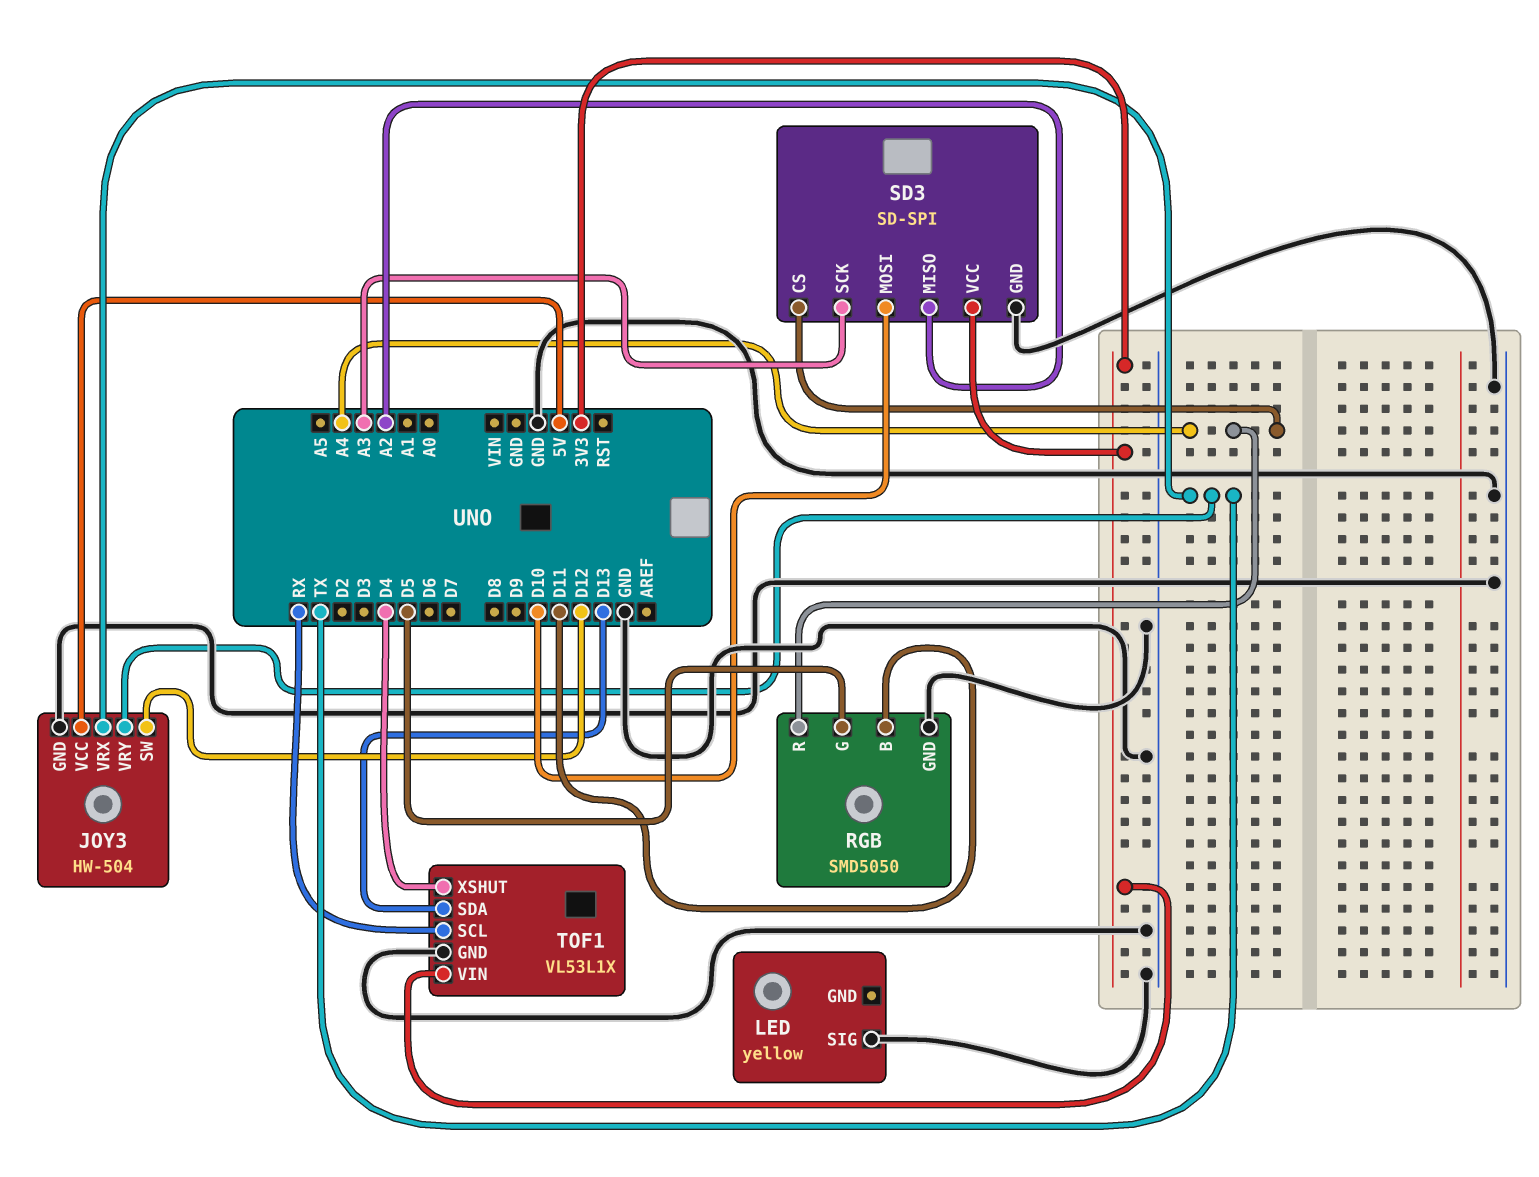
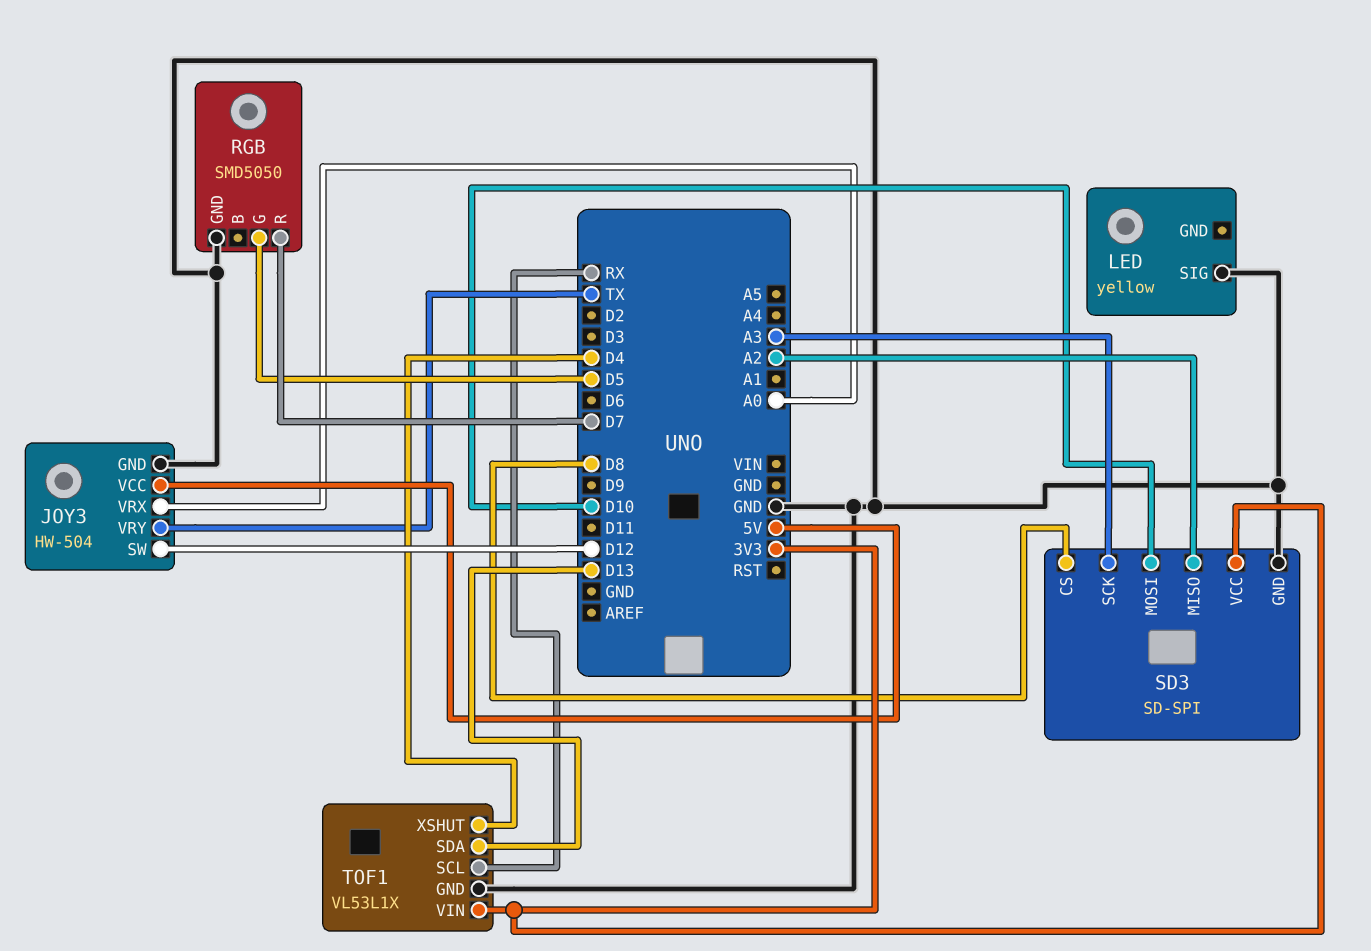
JOY3 pin VRX: TX -> A0
RGB pin B: D11 -> none
RGB pin R: A4 -> D7
SD3 pin CS: A4 -> D8

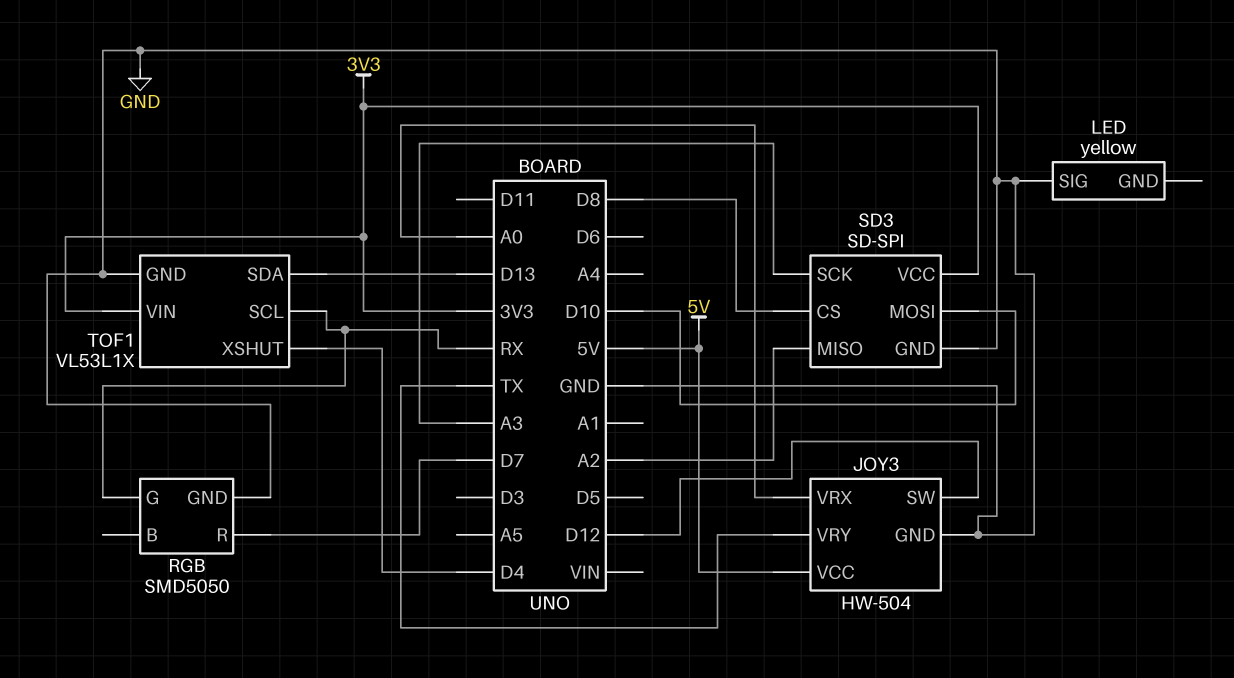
RGB pin G: D5 -> RX

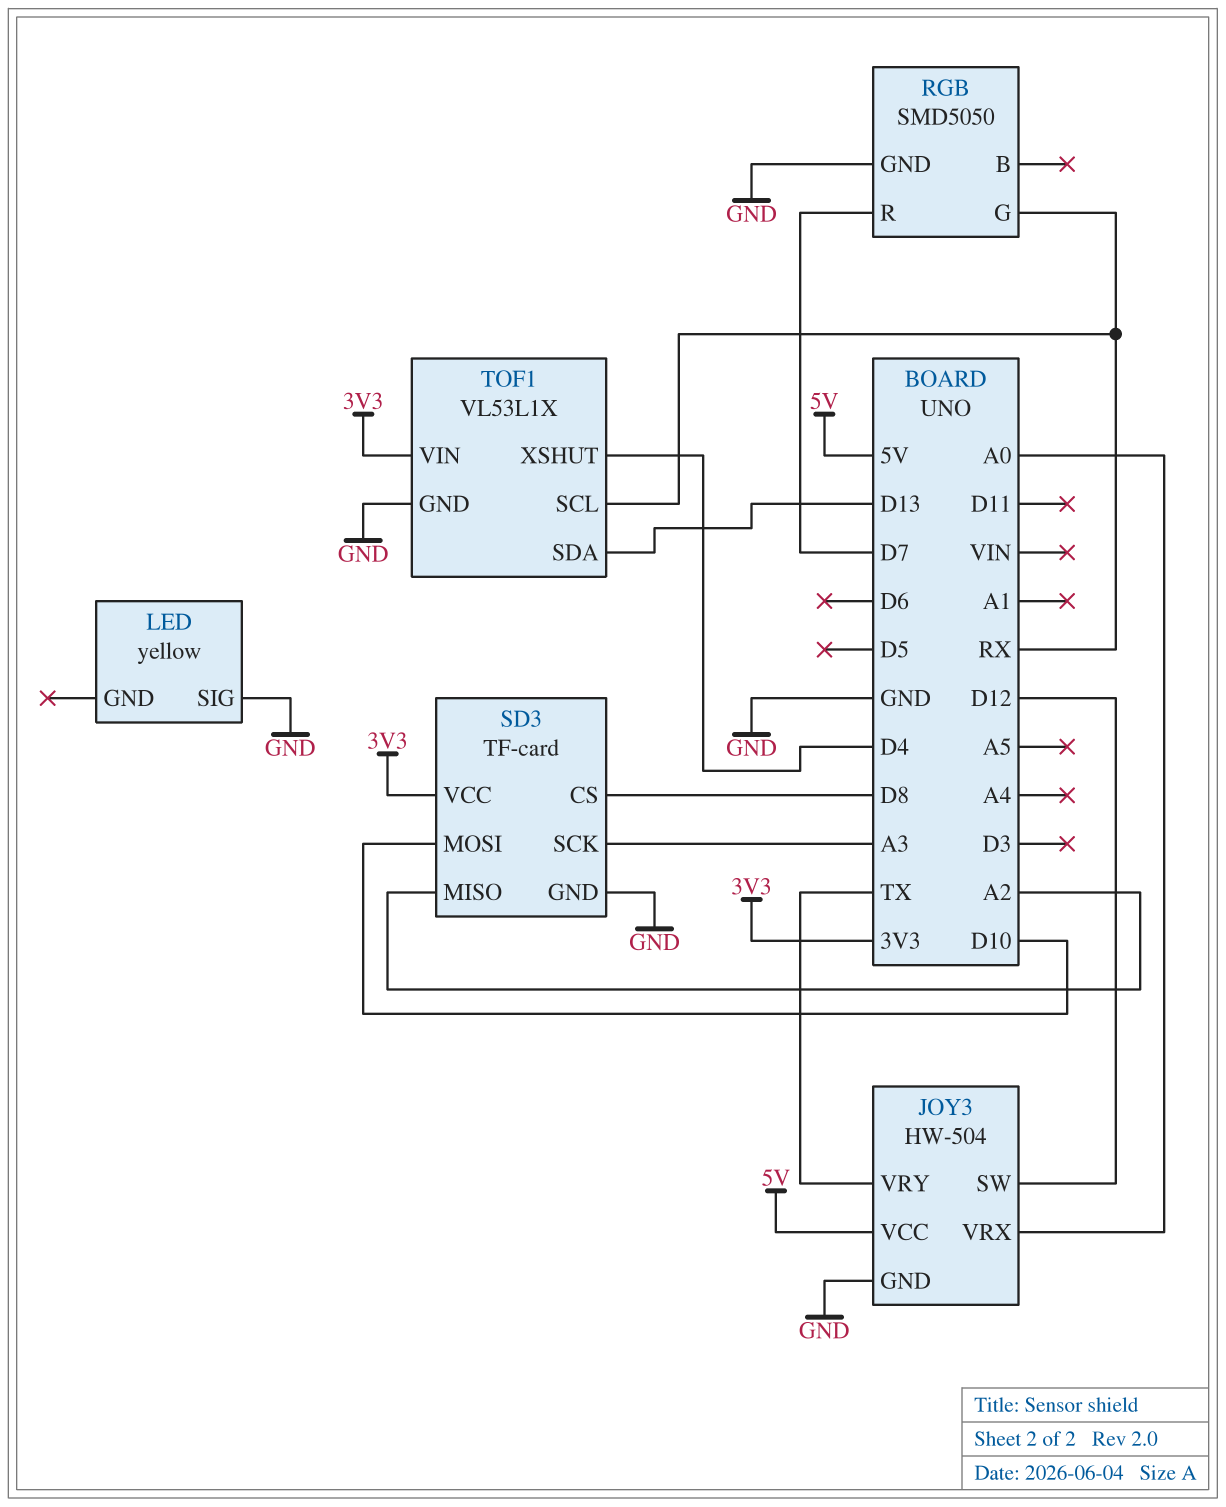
SD3: SD-SPI -> TF-card

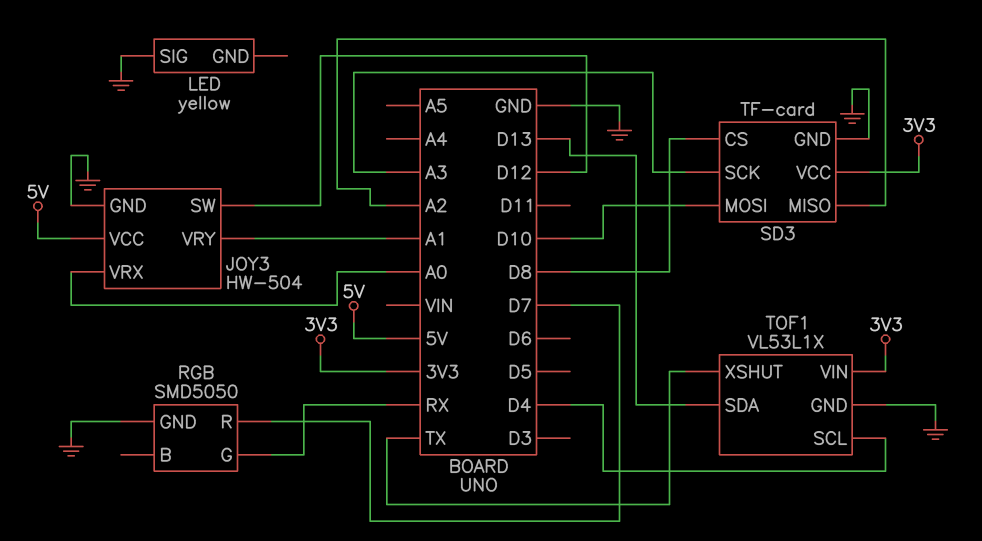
JOY3 pin VRY: TX -> A1
TOF1 pin SCL: RX -> D4
TOF1 pin XSHUT: D4 -> TX

